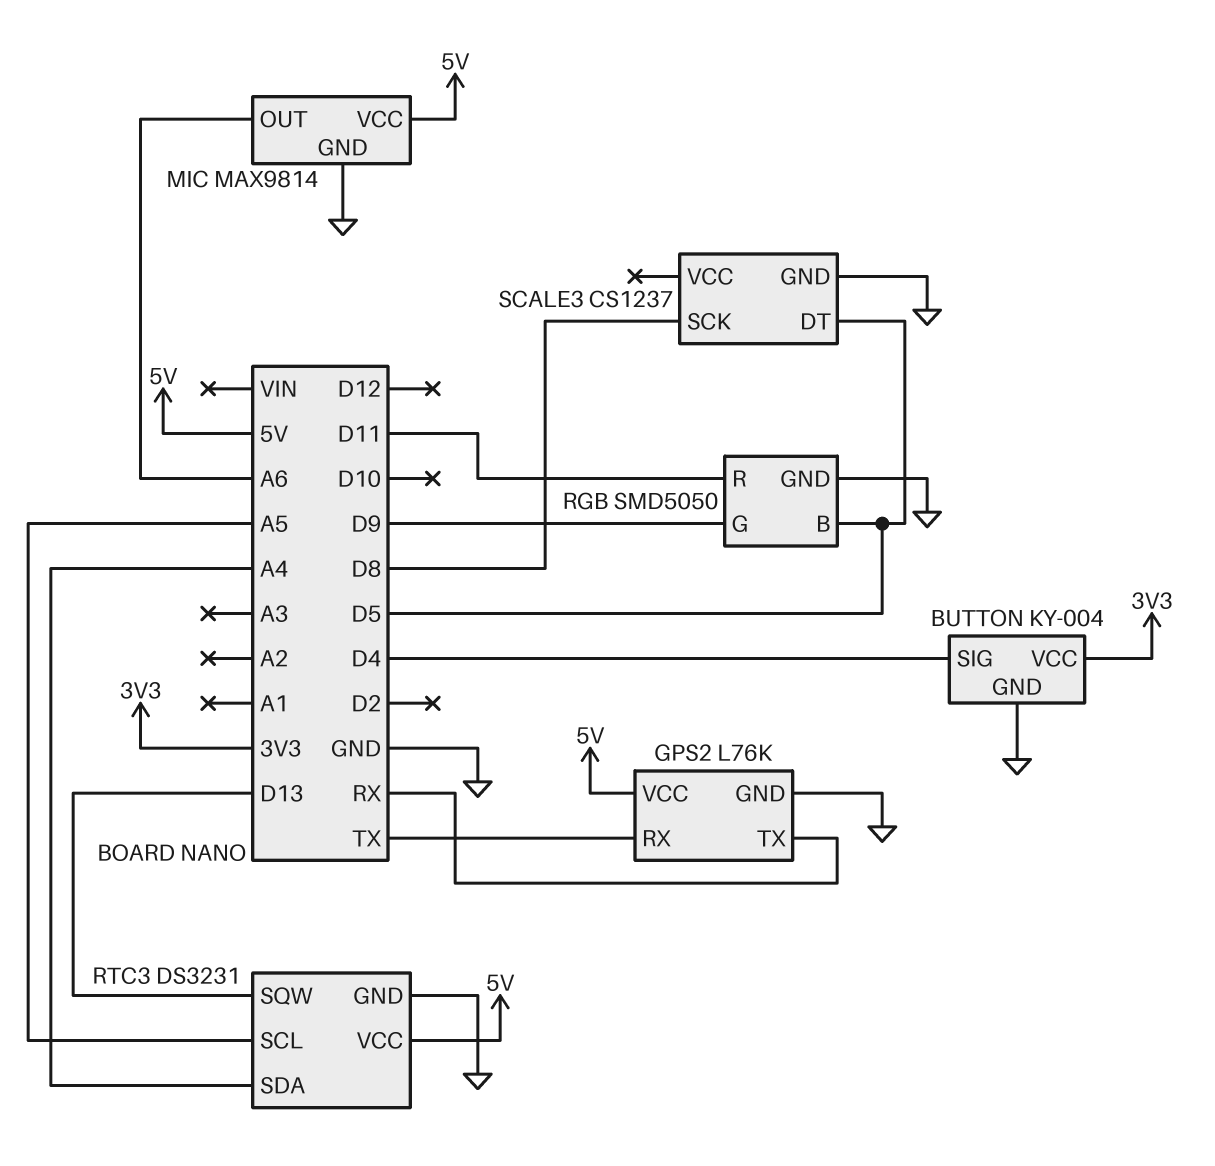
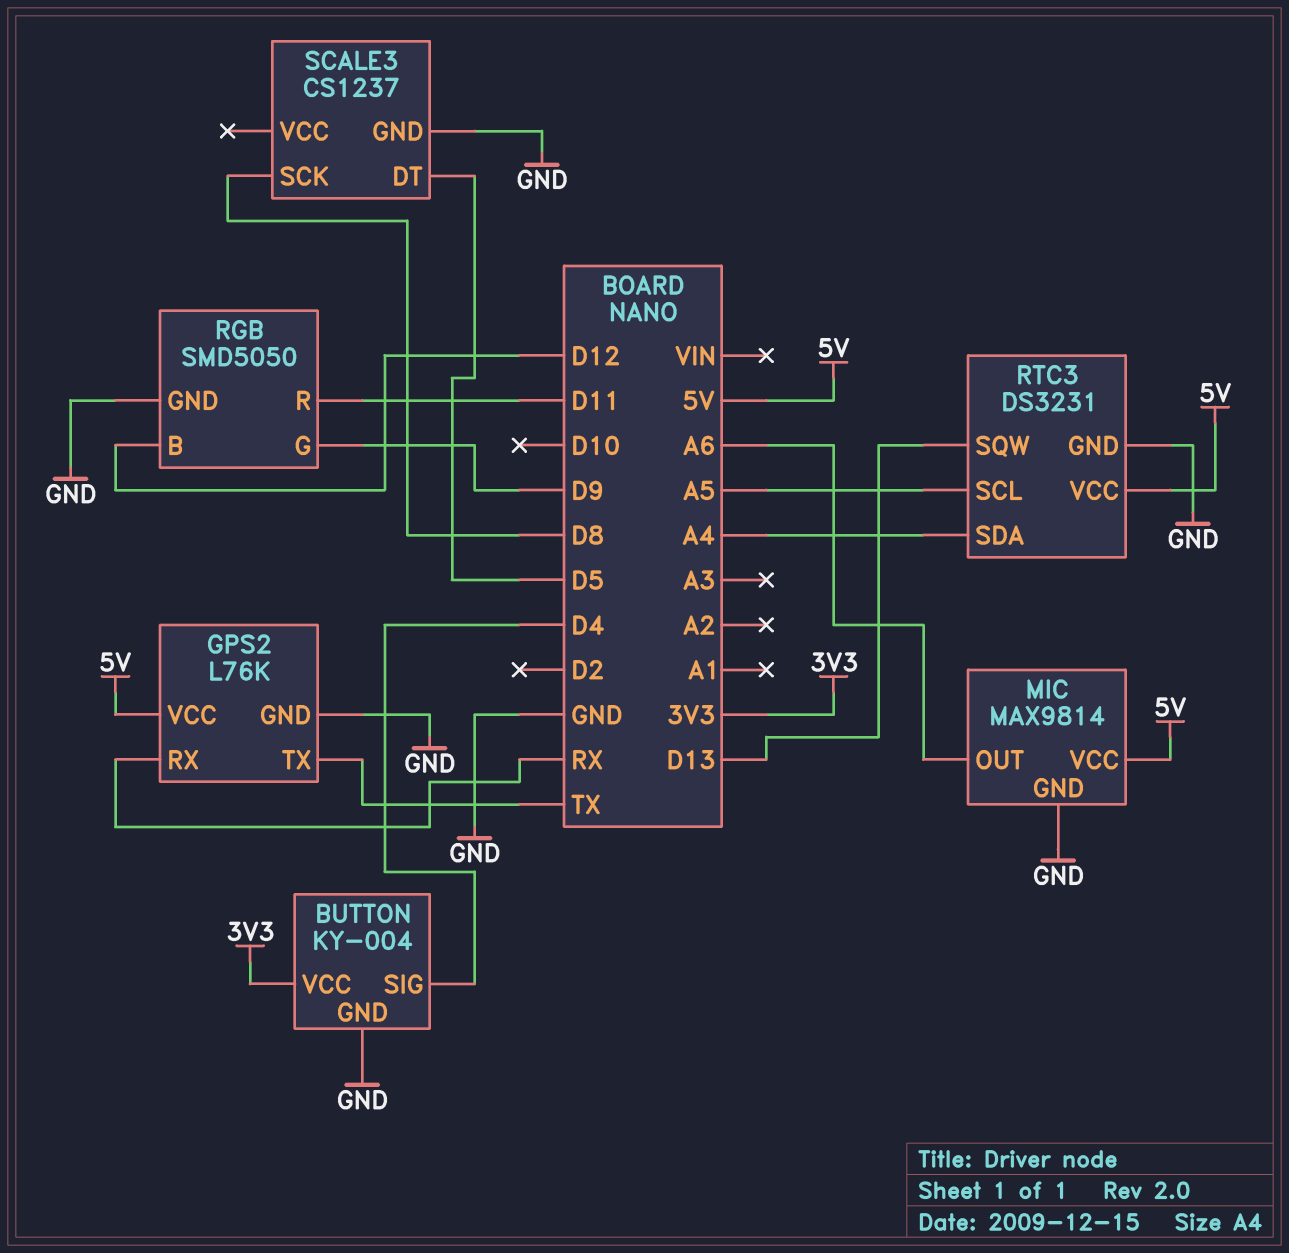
GPS2 pin RX: TX -> RX
GPS2 pin TX: RX -> TX
RGB pin B: D5 -> D12

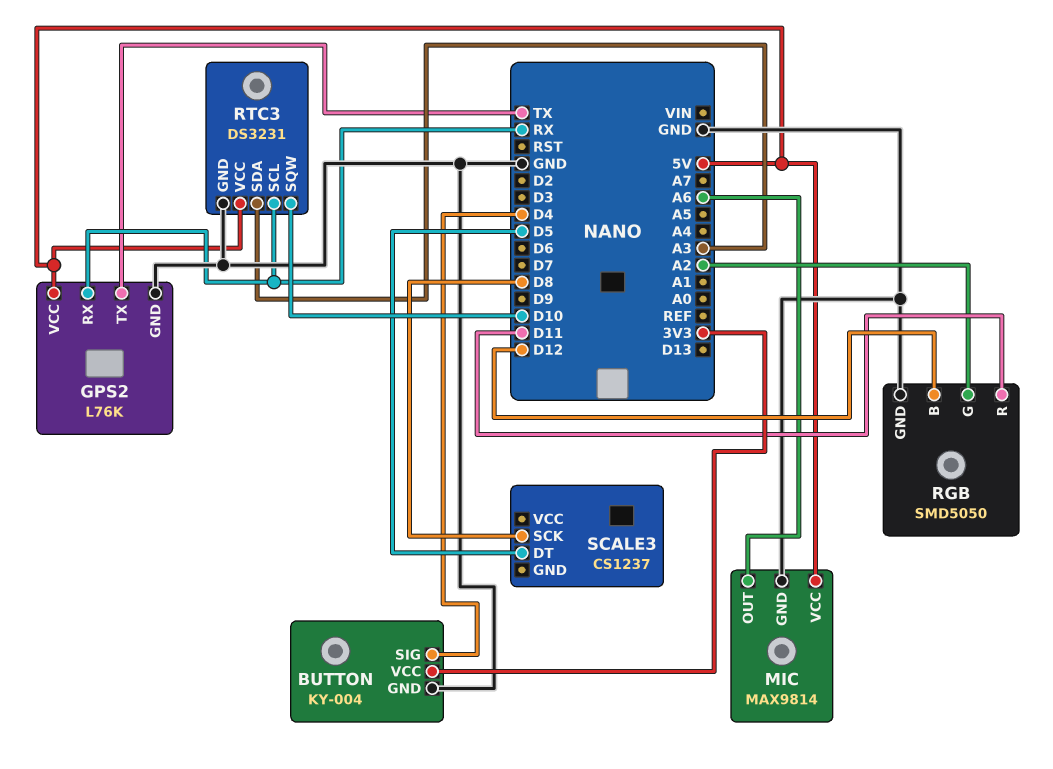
RGB pin G: D9 -> A2
RTC3 pin SCL: A5 -> RX
RTC3 pin SDA: A4 -> A3
RTC3 pin SQW: D13 -> D10
SCALE3 pin GND: GND -> none

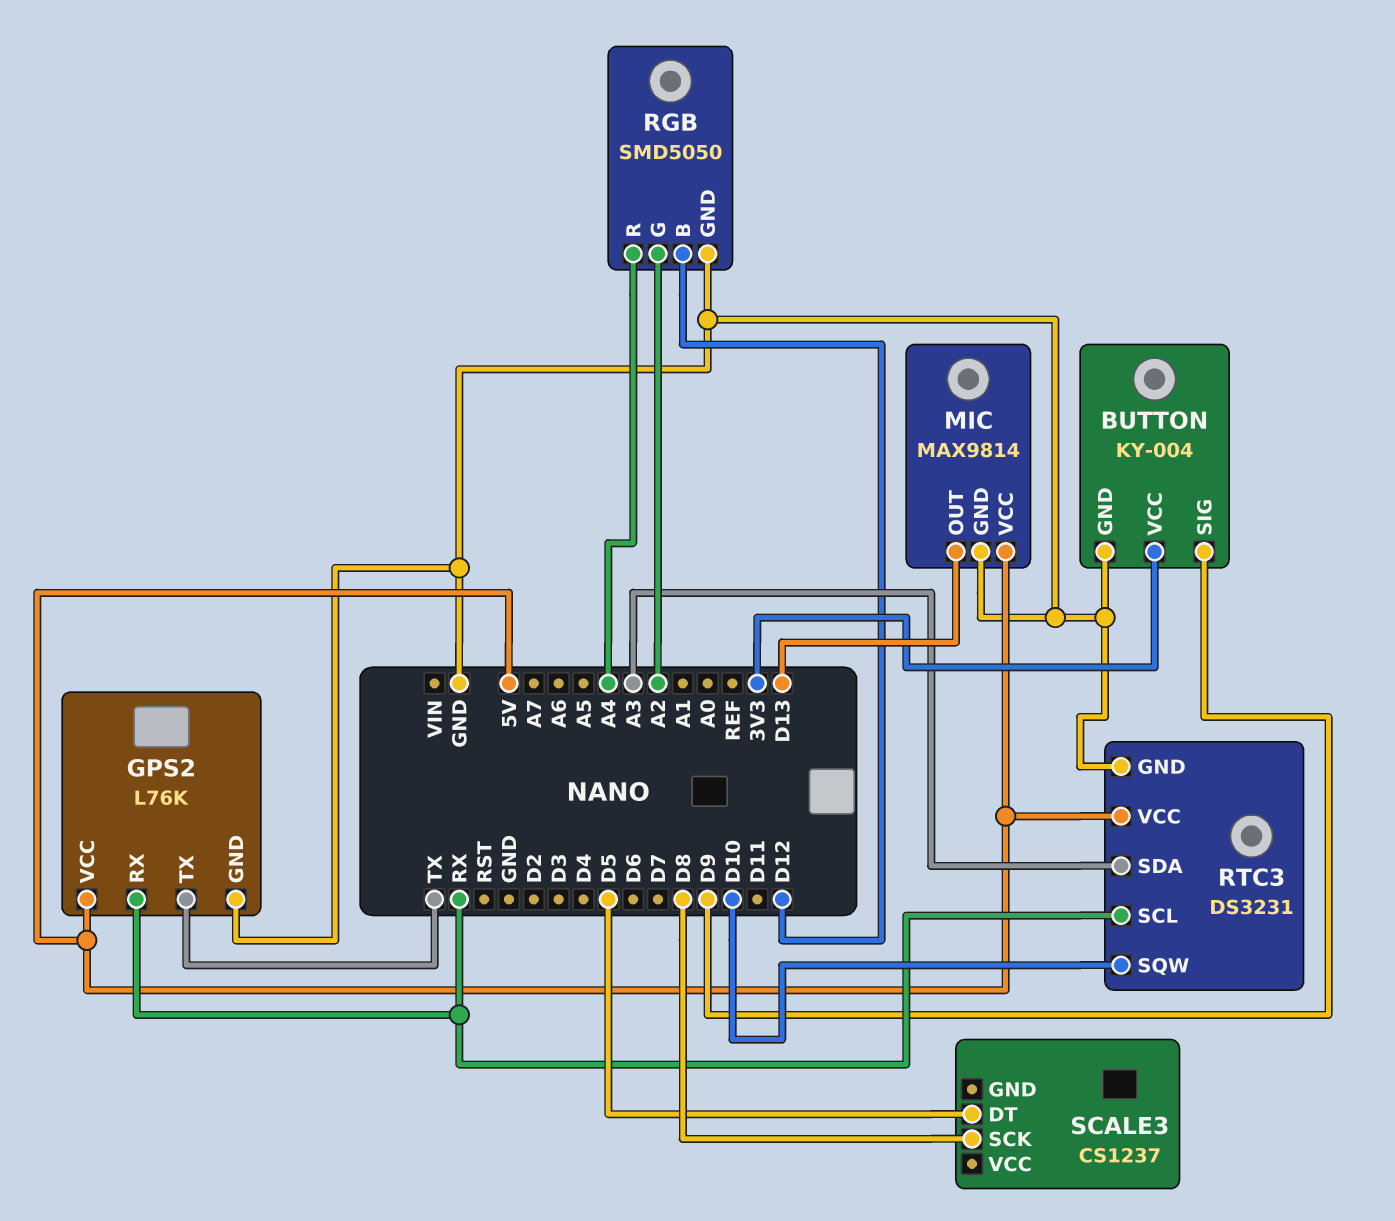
BUTTON pin SIG: D4 -> D9
MIC pin OUT: A6 -> D13
RGB pin R: D11 -> A4

